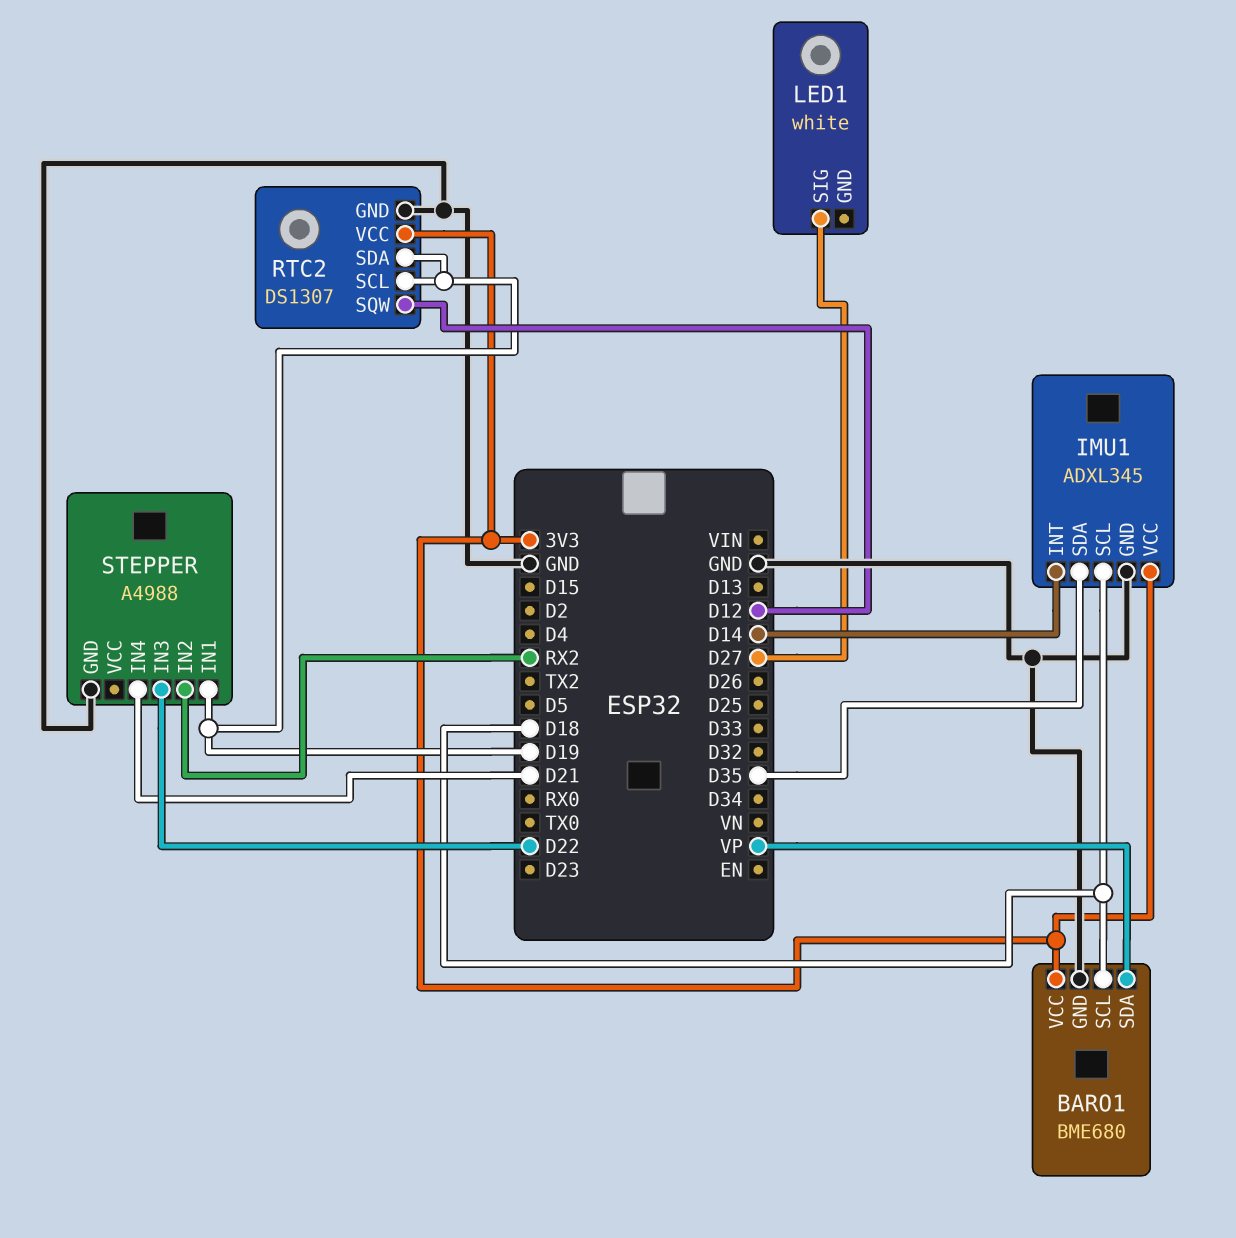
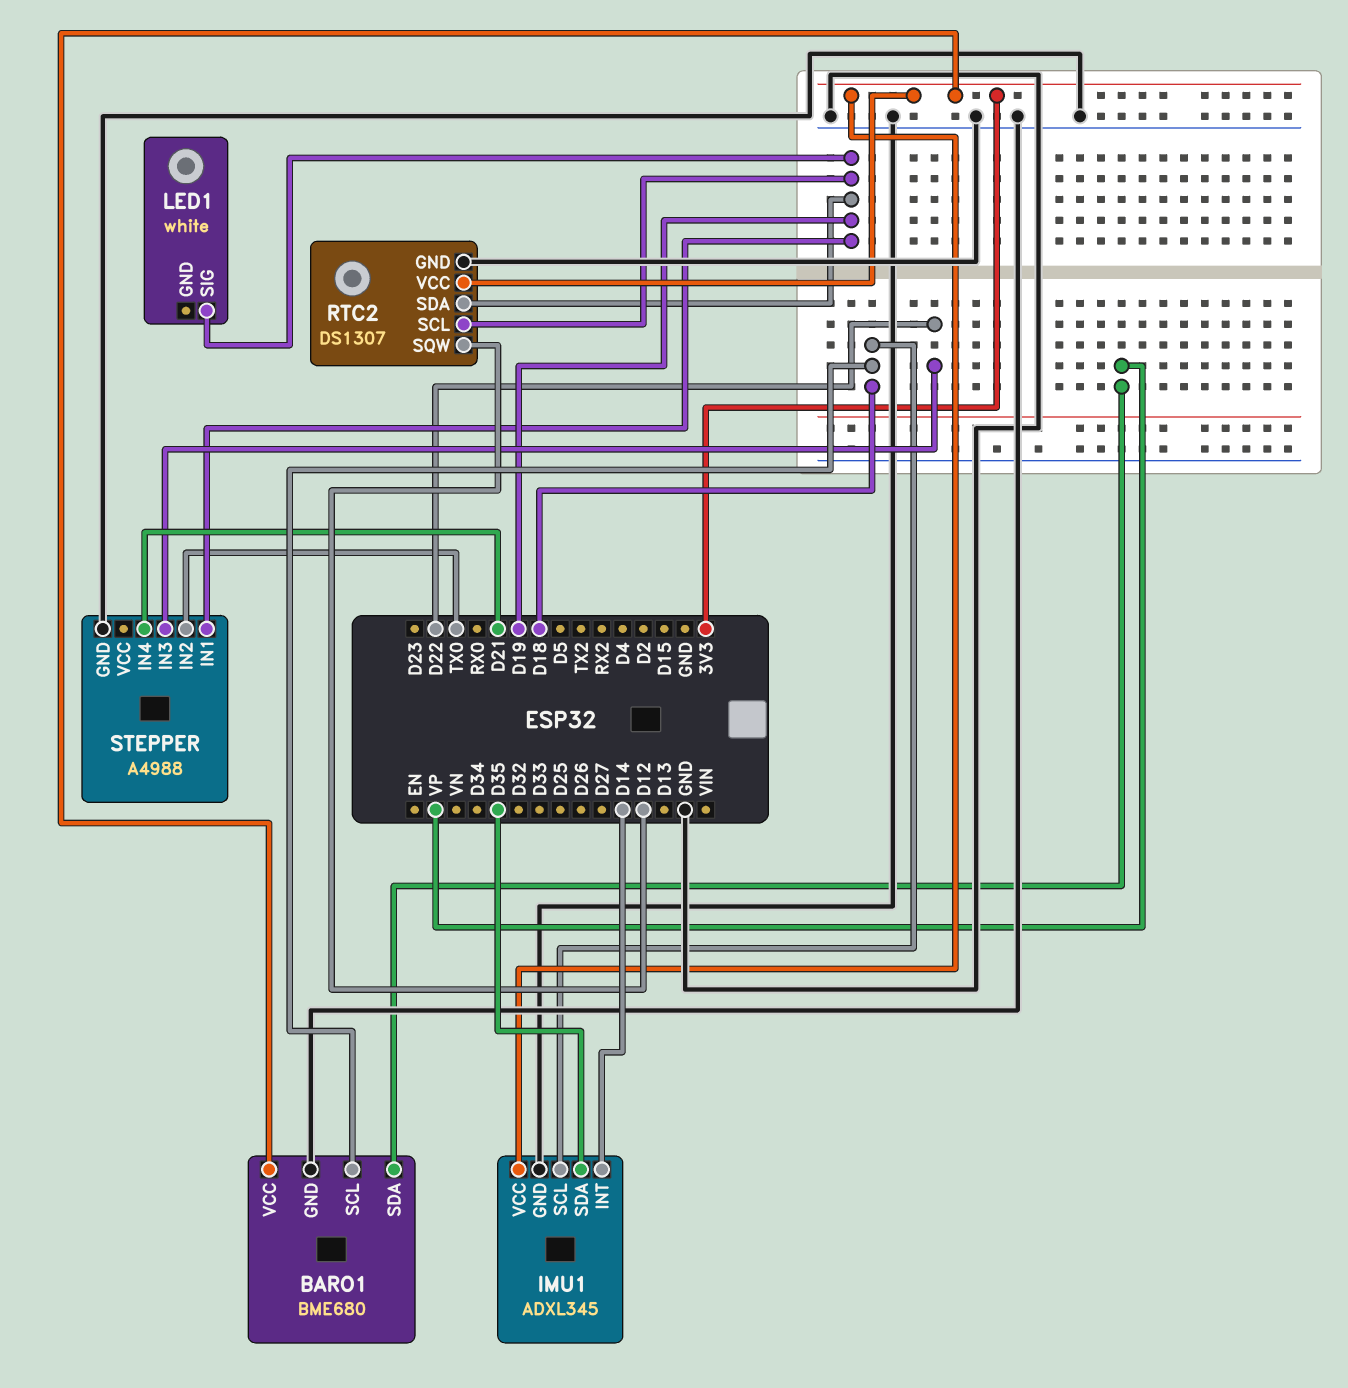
LED1 pin SIG: D27 -> D19
STEPPER pin IN2: RX2 -> TX0

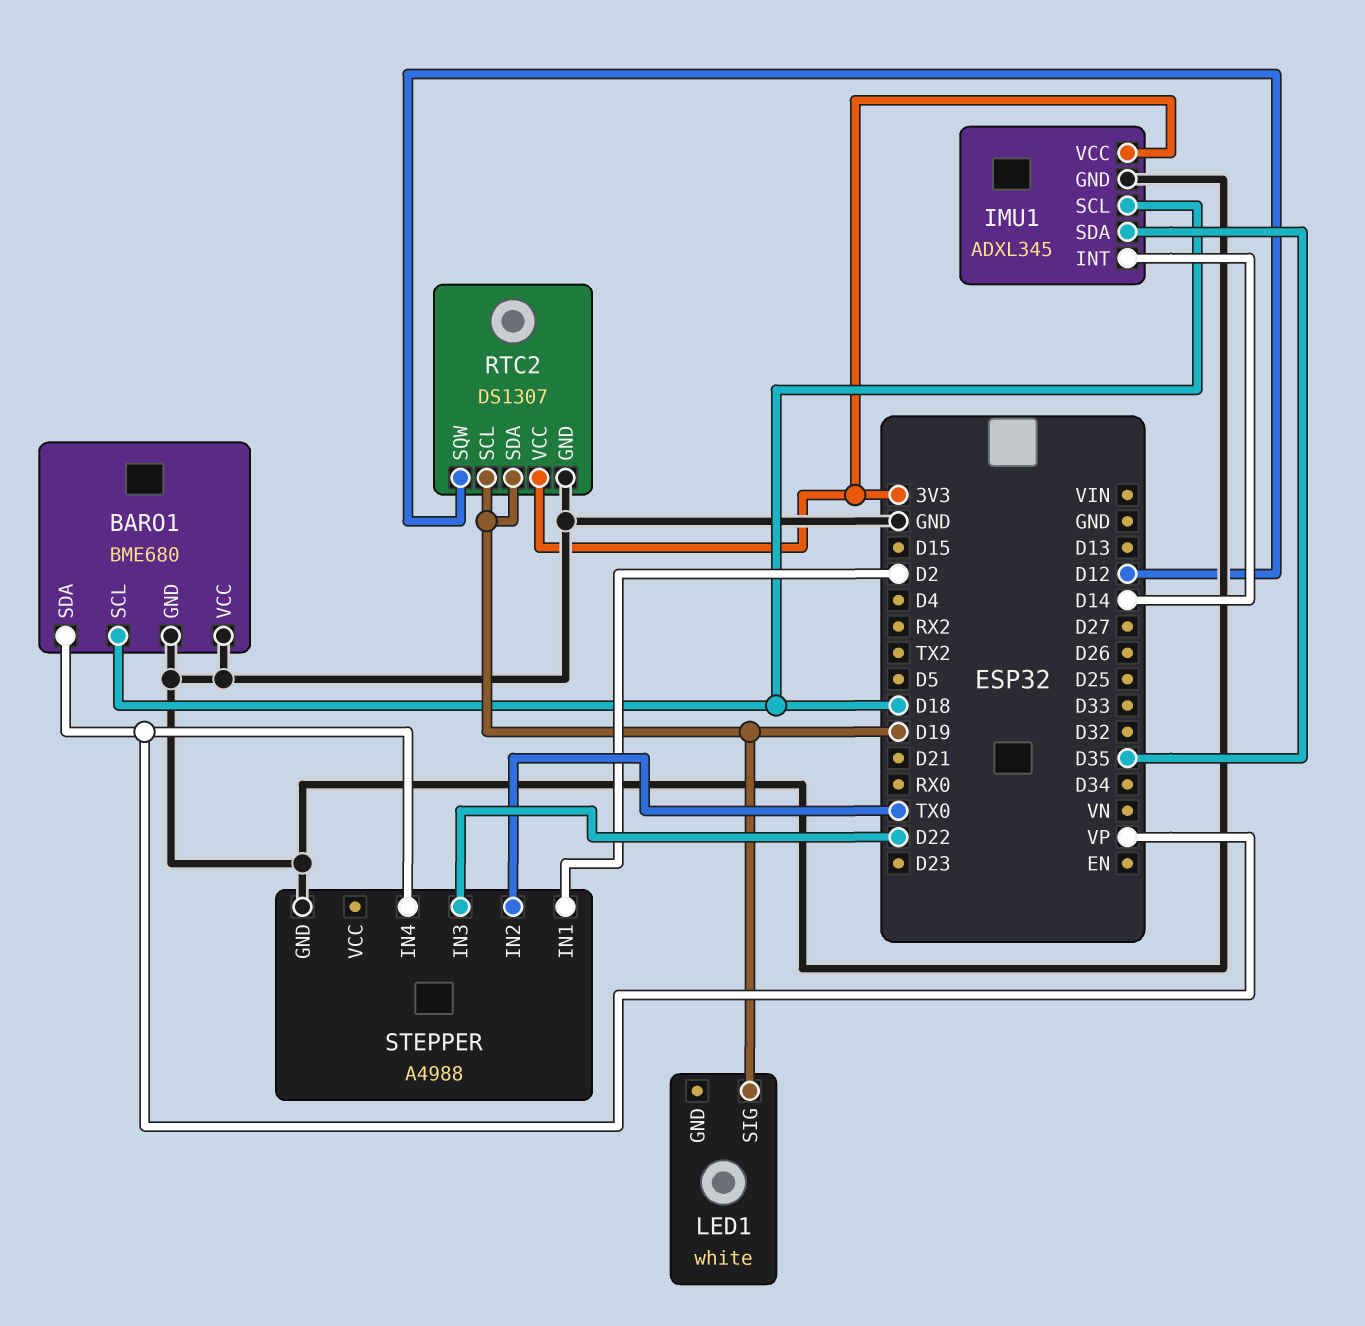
BARO1 pin VCC: 3V3 -> GND
STEPPER pin IN1: D19 -> D2
STEPPER pin IN4: D21 -> VP

